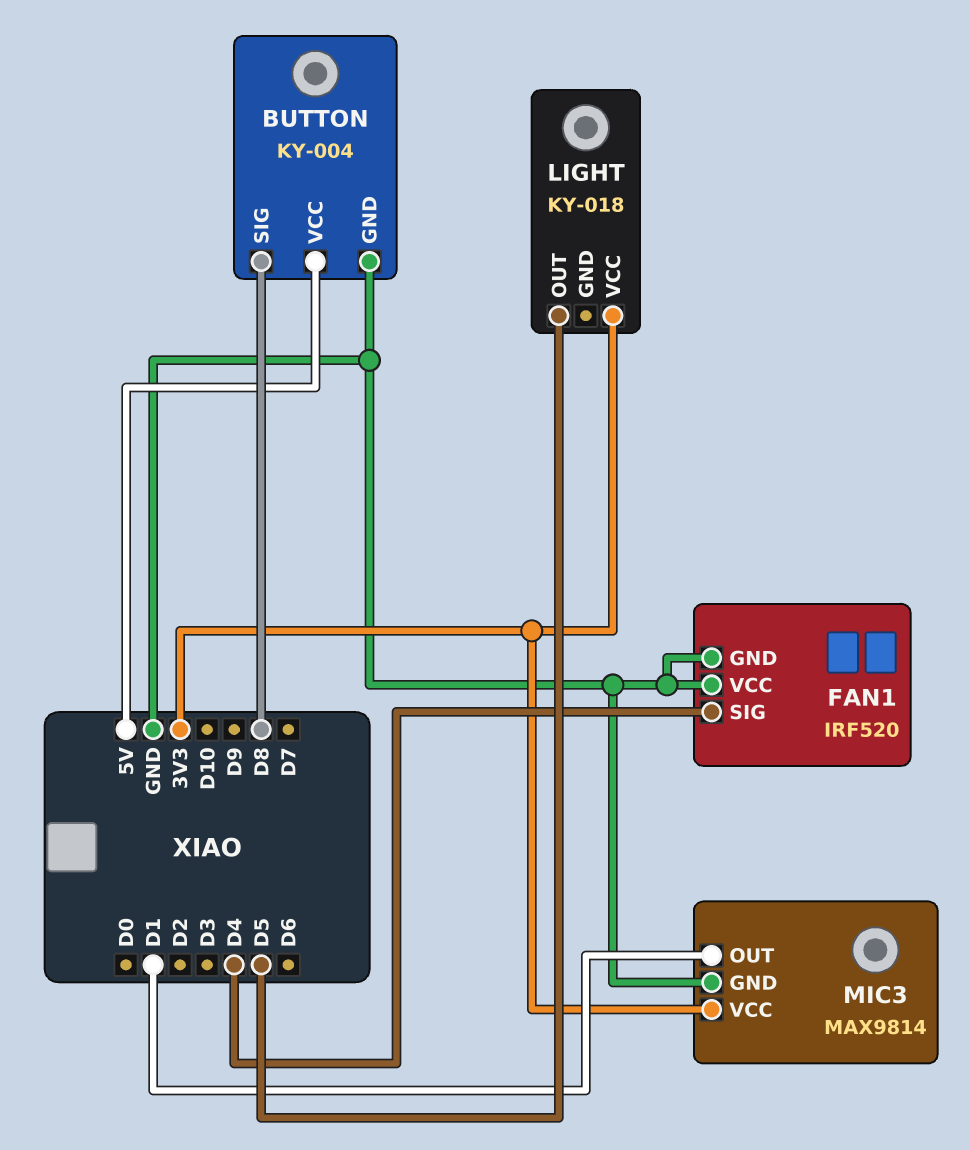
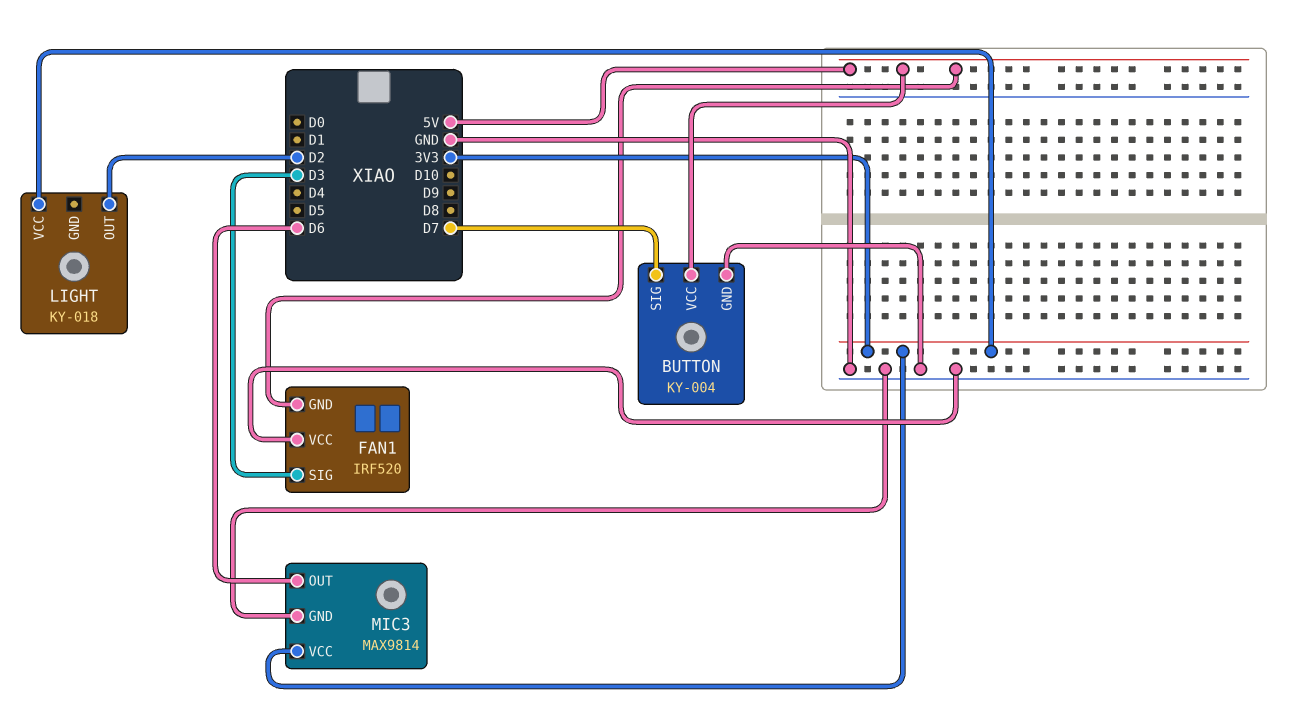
BUTTON pin SIG: D8 -> D7
FAN1 pin GND: GND -> 5V
FAN1 pin SIG: D4 -> D3
LIGHT pin OUT: D5 -> D2
MIC3 pin OUT: D1 -> D6

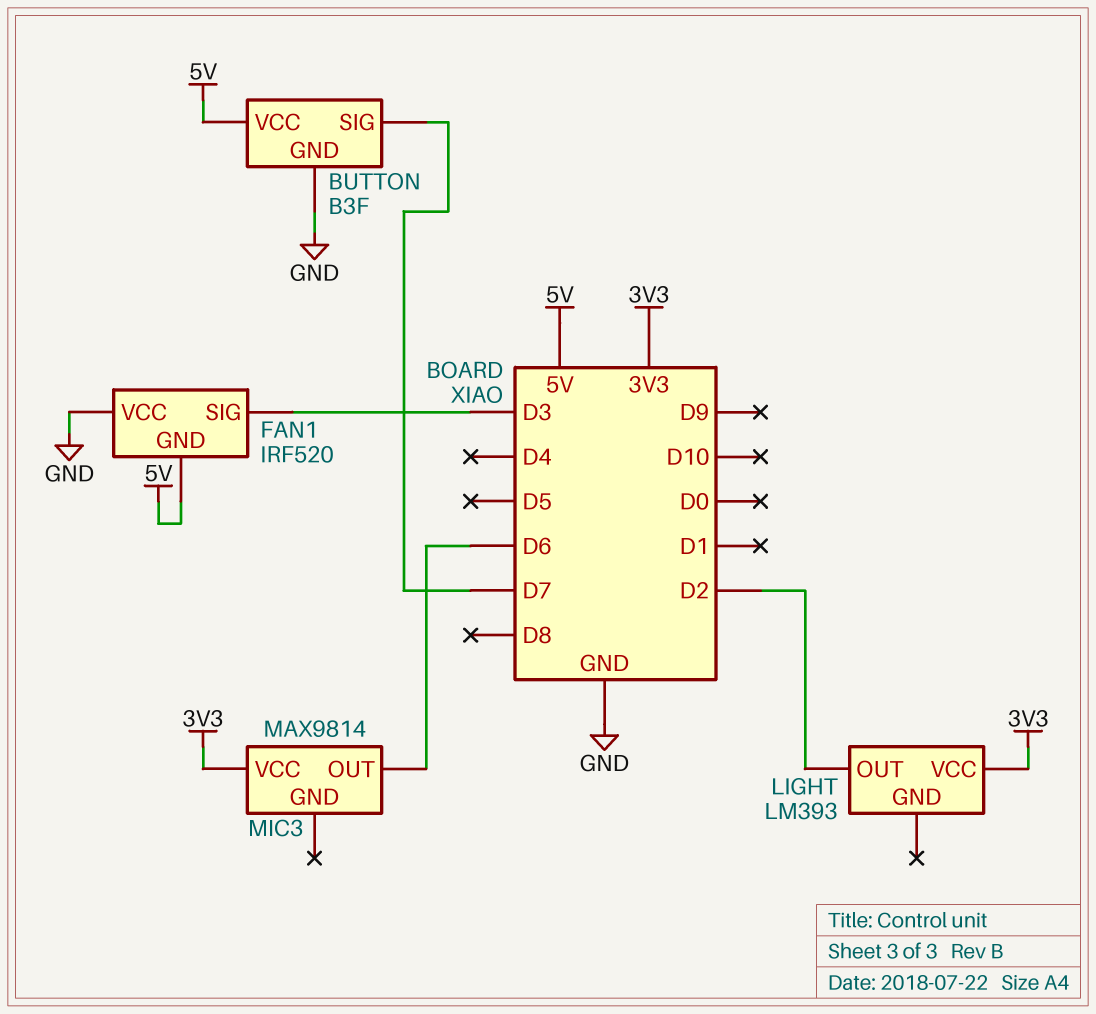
BUTTON: KY-004 -> B3F
LIGHT: KY-018 -> LM393
MIC3 pin GND: GND -> none

